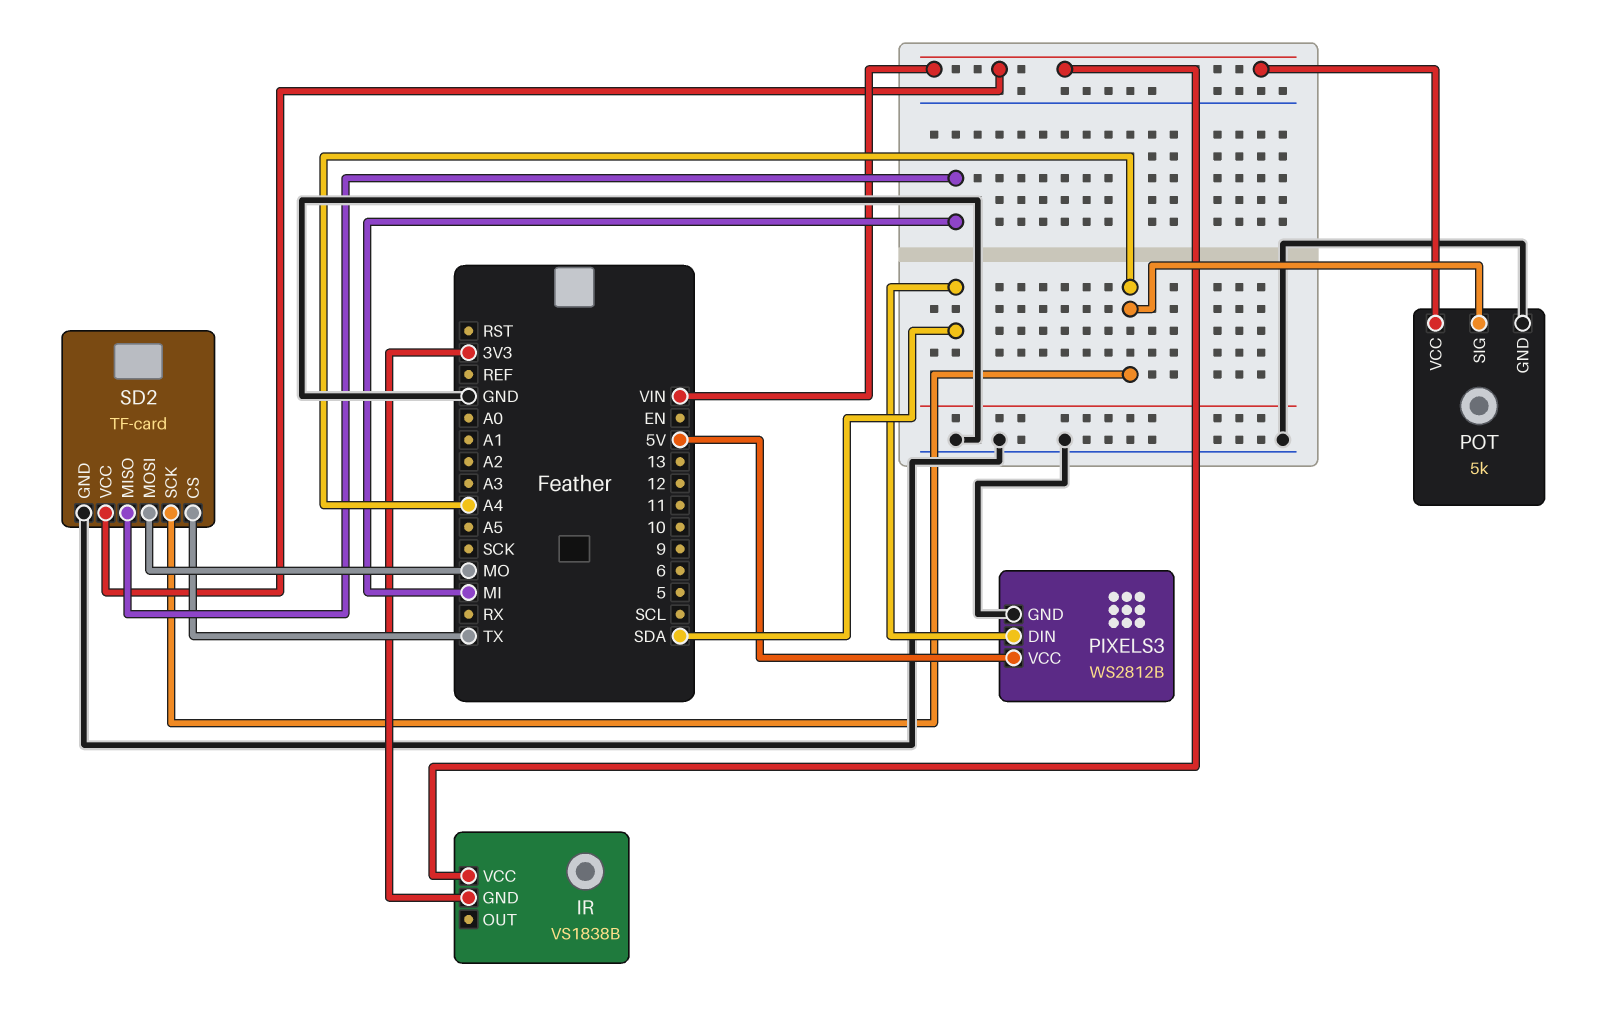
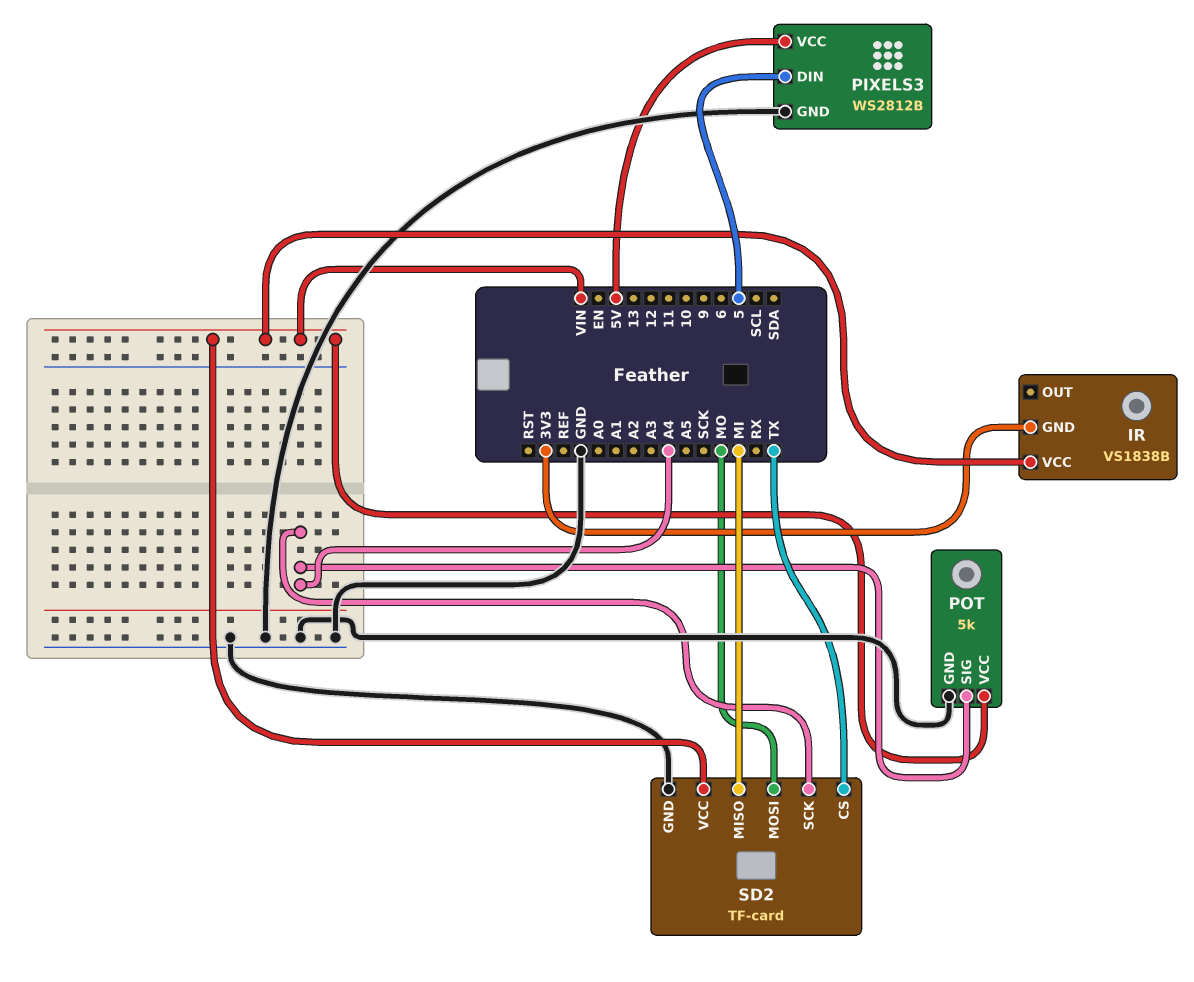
PIXELS3 pin DIN: SDA -> 5

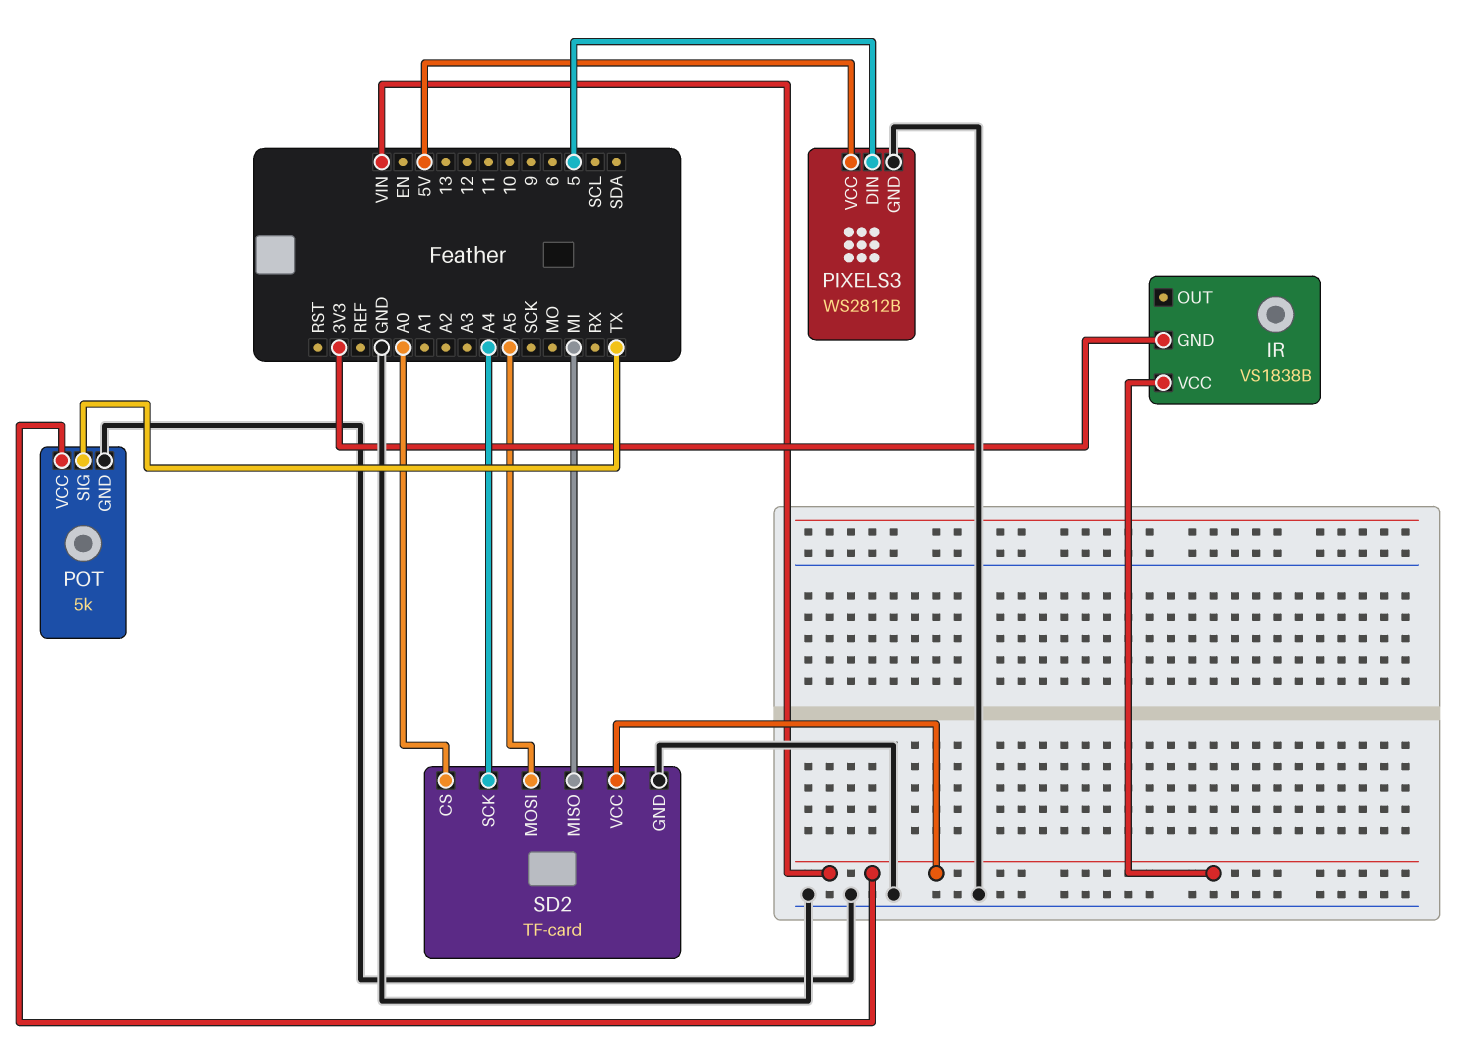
POT pin SIG: A4 -> TX
SD2 pin CS: TX -> A0
SD2 pin MOSI: MO -> A5

